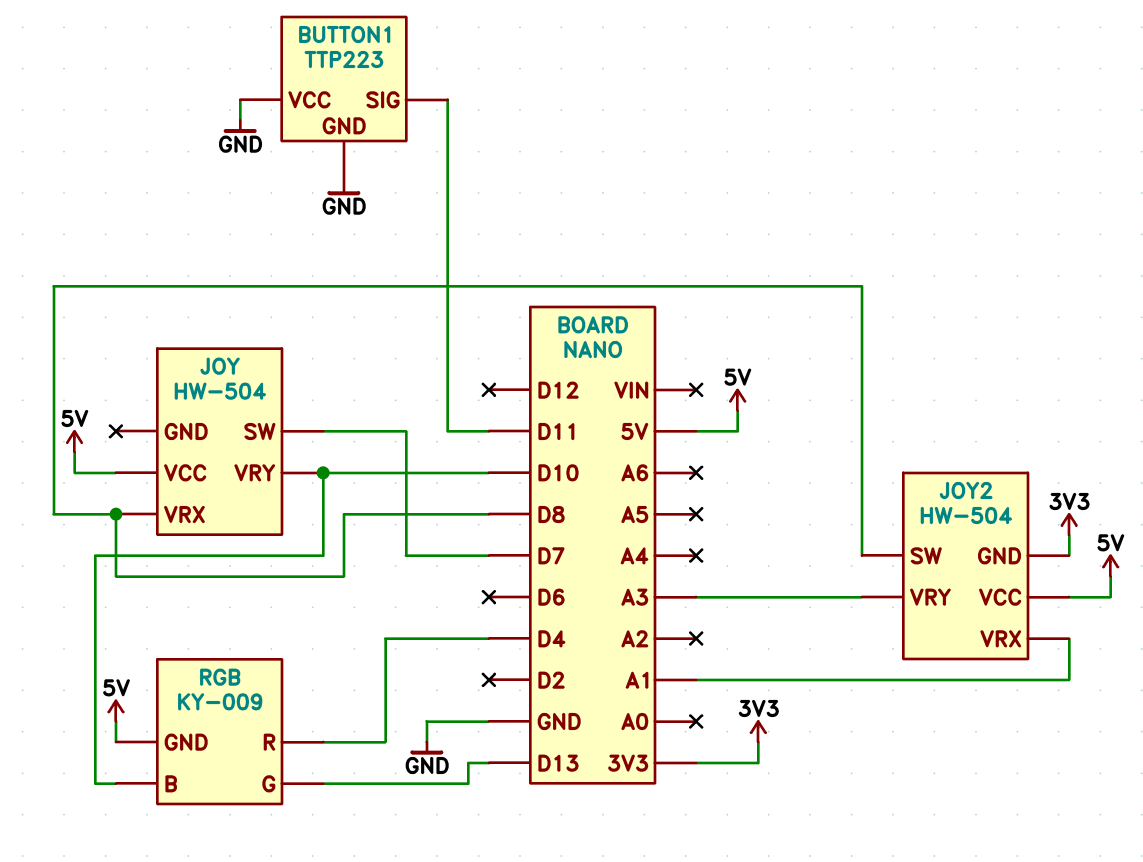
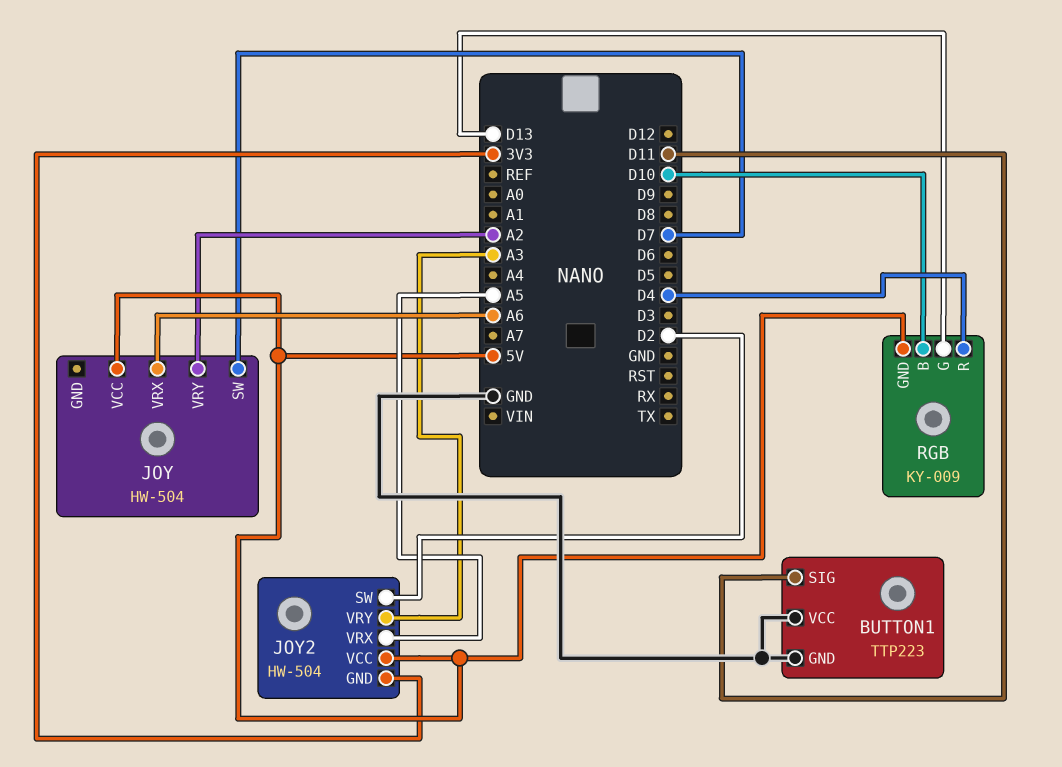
JOY pin VRX: D8 -> A6
JOY pin VRY: D10 -> A2
JOY2 pin SW: D8 -> D2
JOY2 pin VRX: A1 -> A5

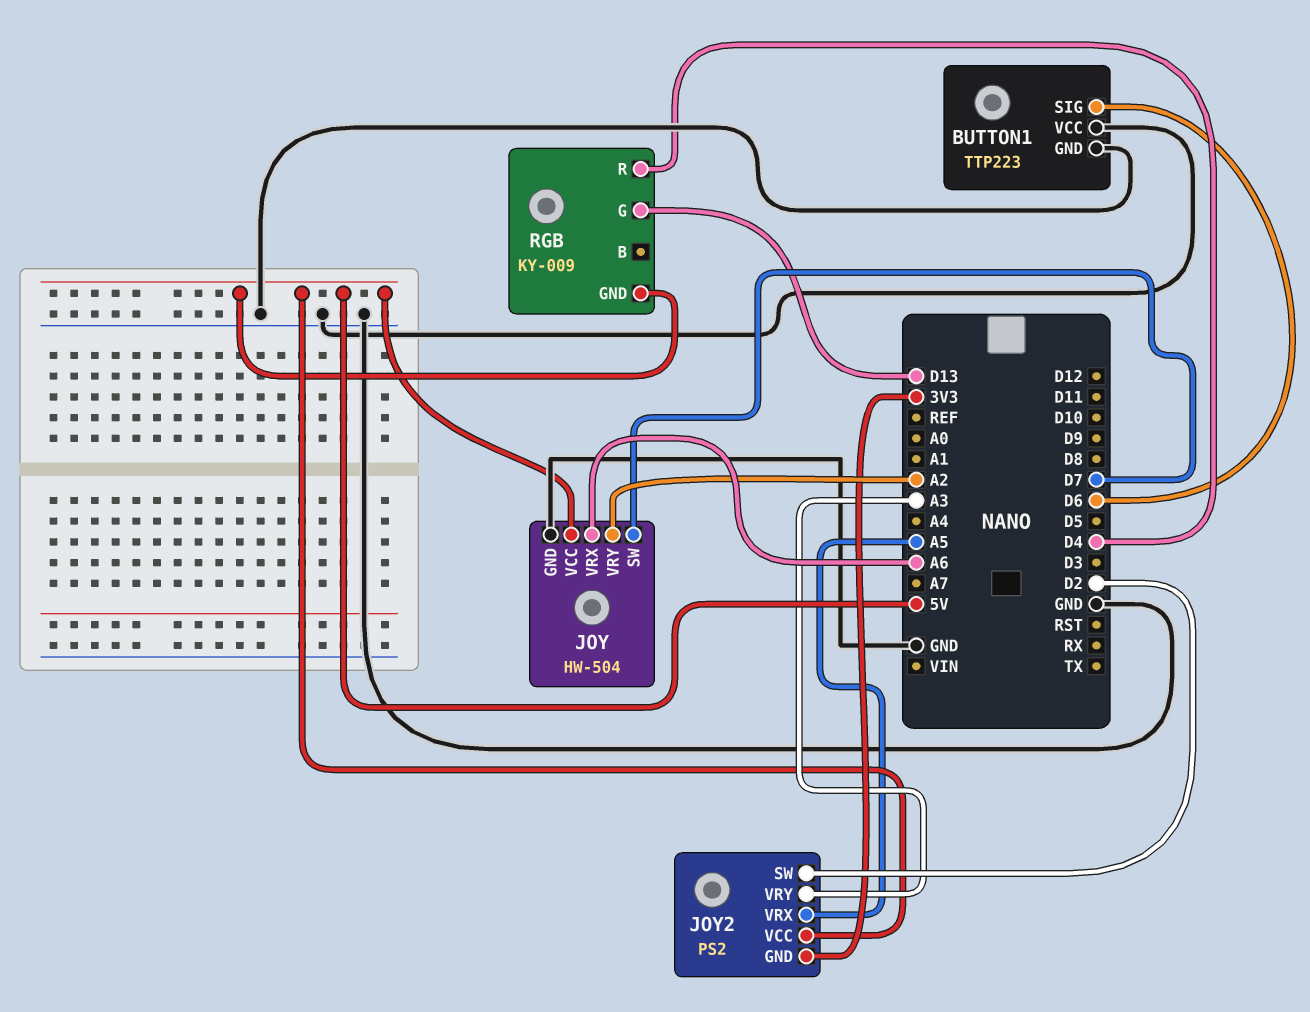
BUTTON1 pin SIG: D11 -> D6
JOY pin GND: none -> GND
JOY2: HW-504 -> PS2
RGB pin B: D10 -> none

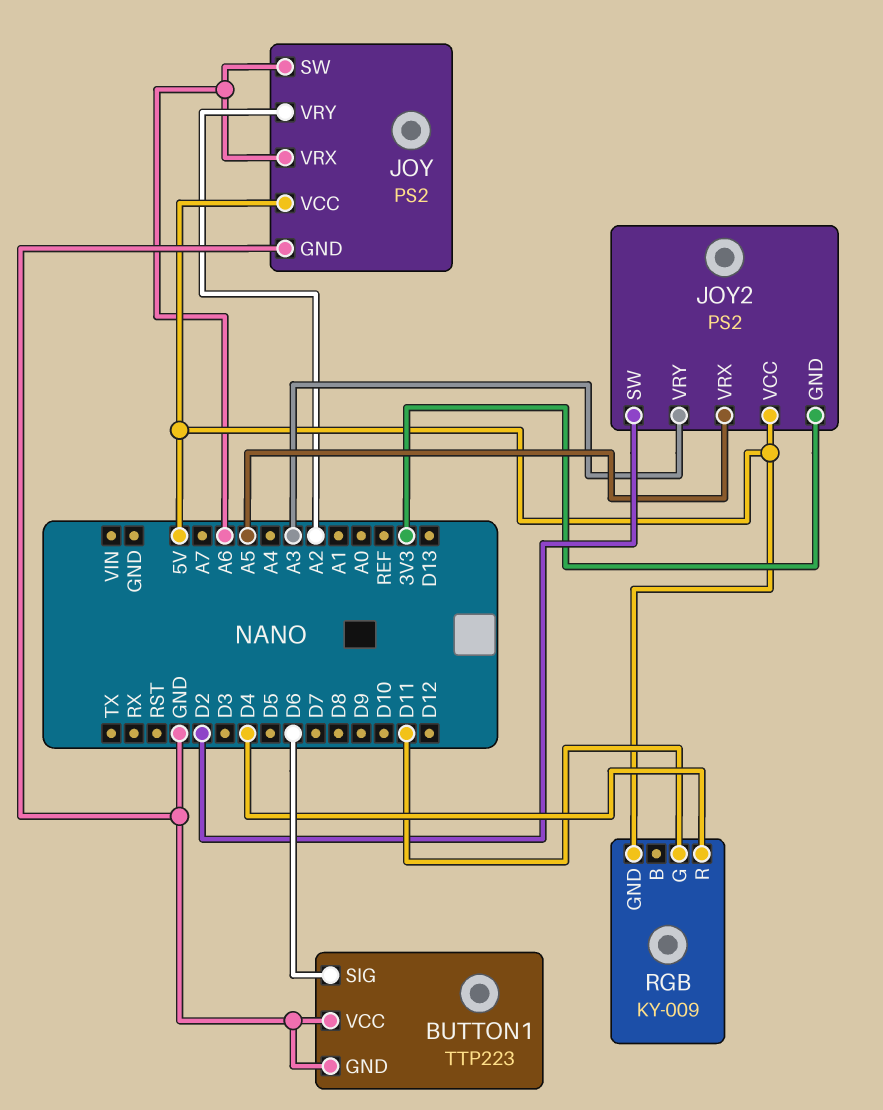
JOY: HW-504 -> PS2
JOY pin SW: D7 -> A6
RGB pin G: D13 -> D11

